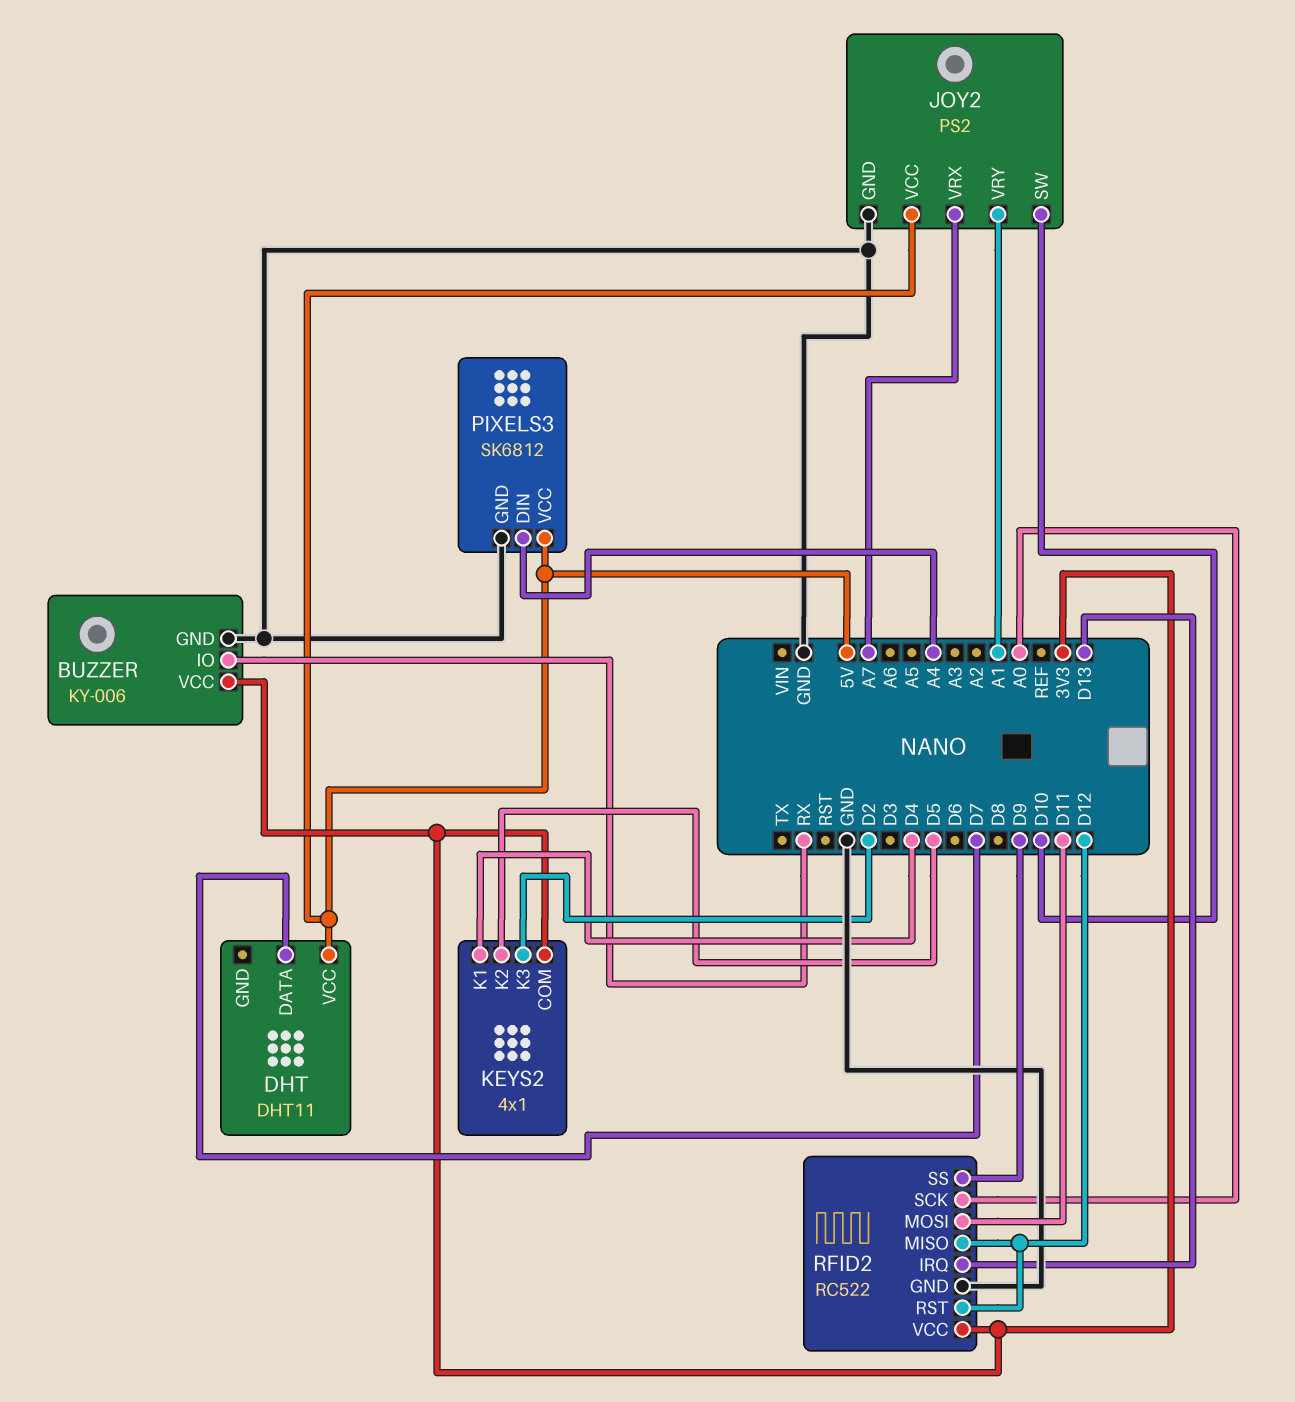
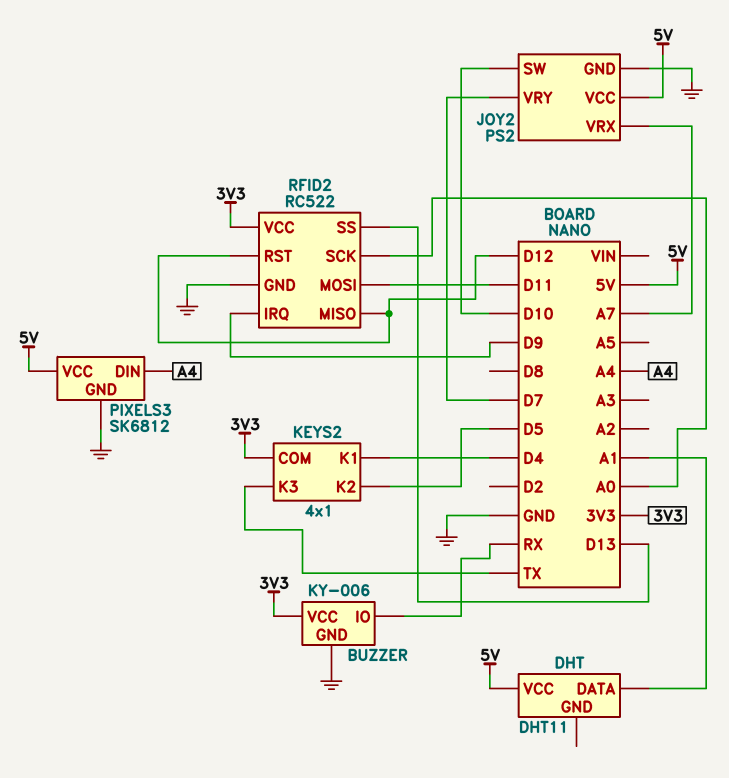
DHT pin DATA: D7 -> A1
JOY2 pin VRY: A1 -> D7
KEYS2 pin K3: D2 -> TX
RFID2 pin IRQ: D13 -> D9
RFID2 pin SS: D9 -> D13

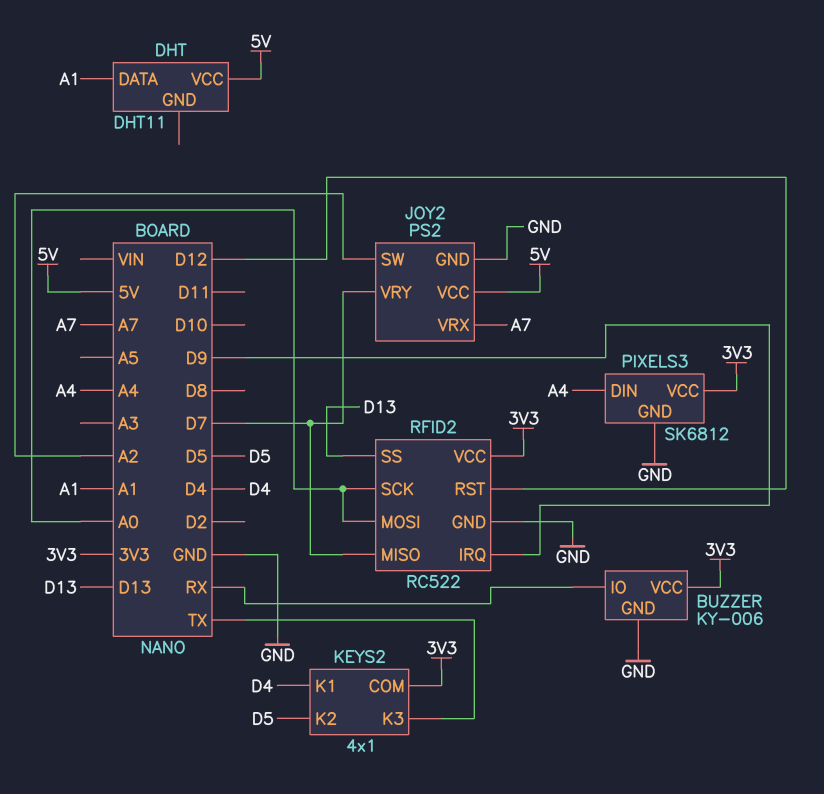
JOY2 pin SW: D10 -> A2
PIXELS3 pin VCC: 5V -> 3V3
RFID2 pin MISO: D12 -> D7
RFID2 pin MOSI: D11 -> A0

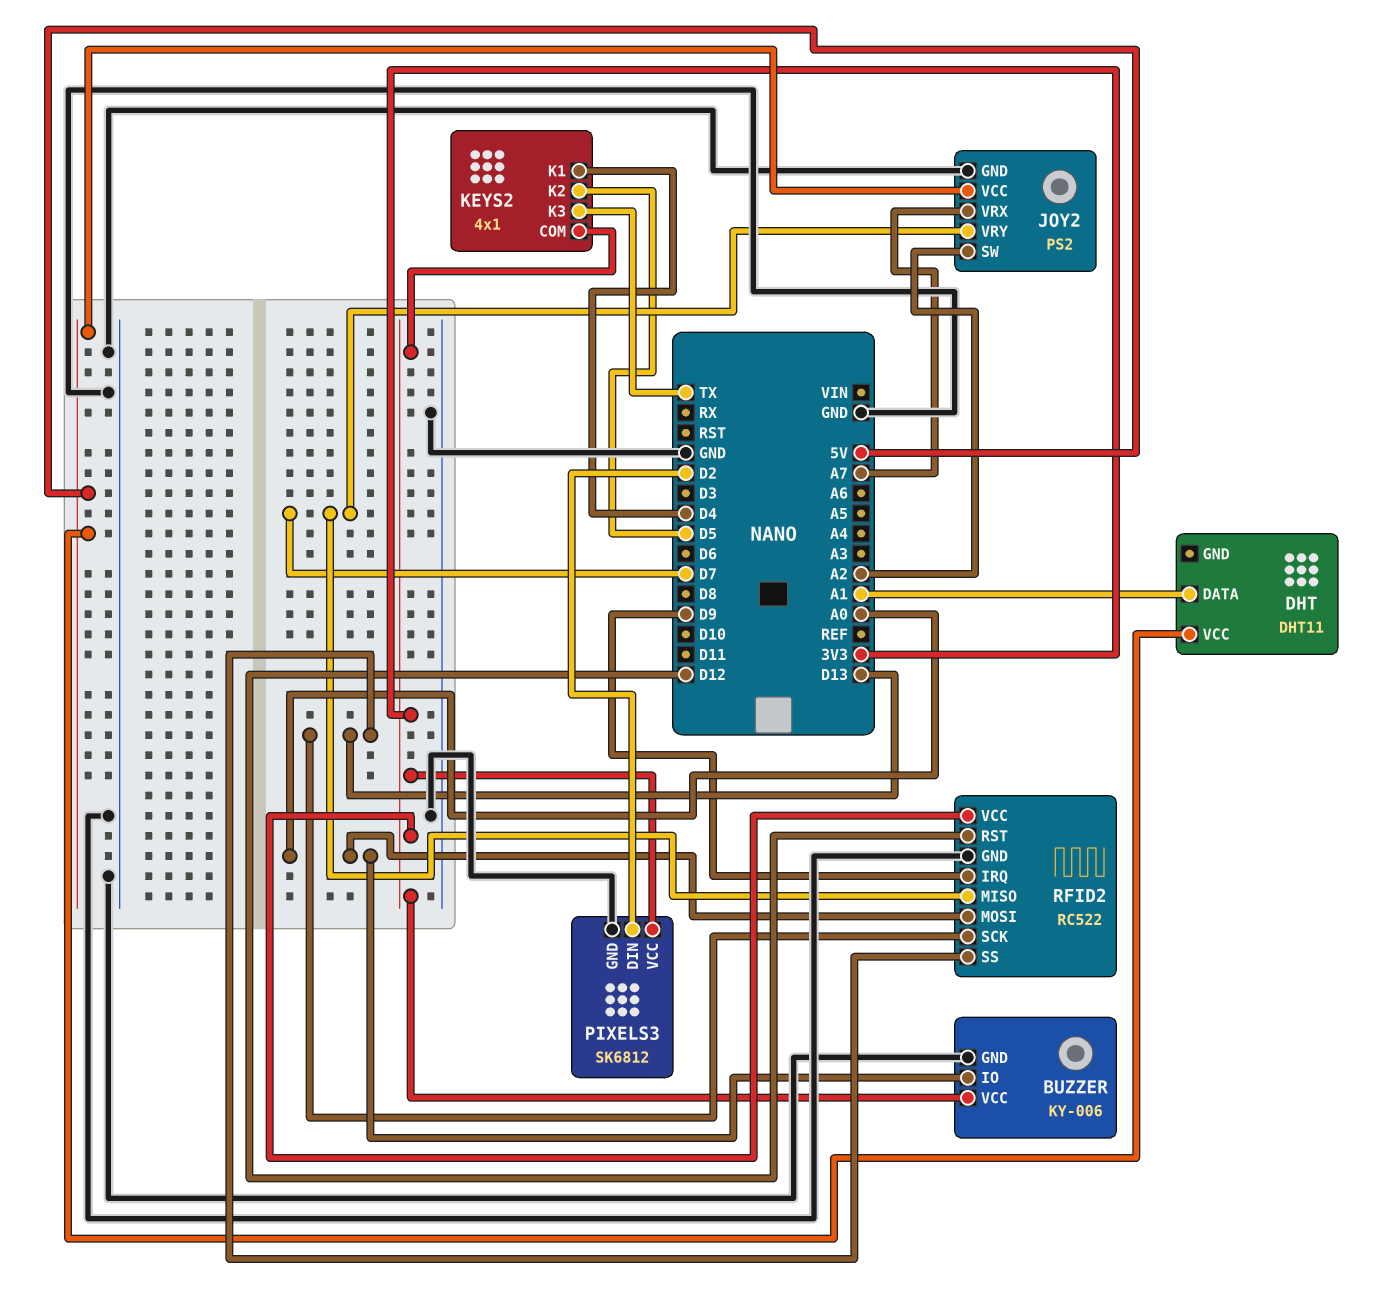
BUZZER pin IO: RX -> A0
PIXELS3 pin DIN: A4 -> D2
RFID2 pin SCK: A0 -> D13

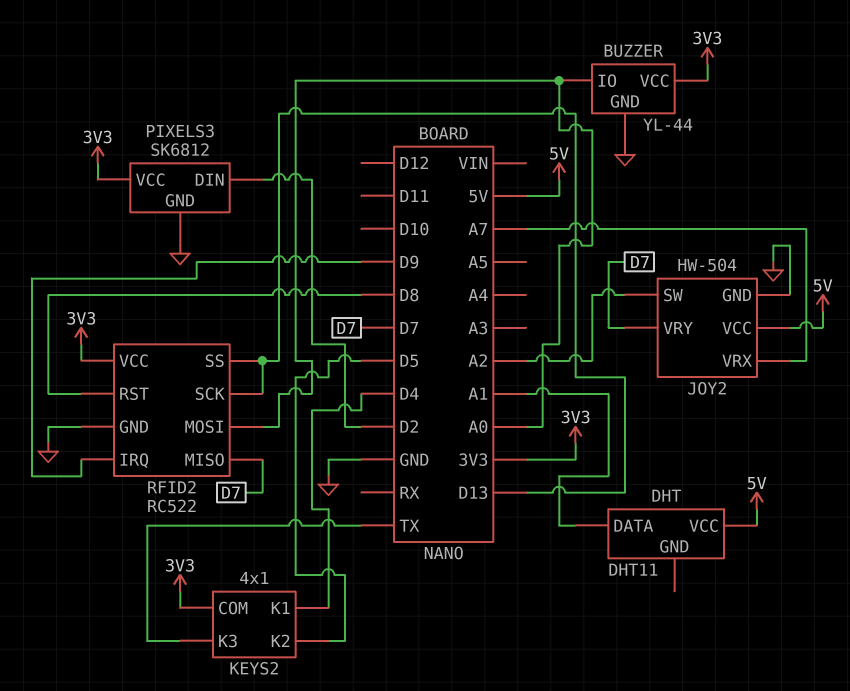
BUZZER: KY-006 -> YL-44
JOY2: PS2 -> HW-504
RFID2 pin RST: D12 -> D8

